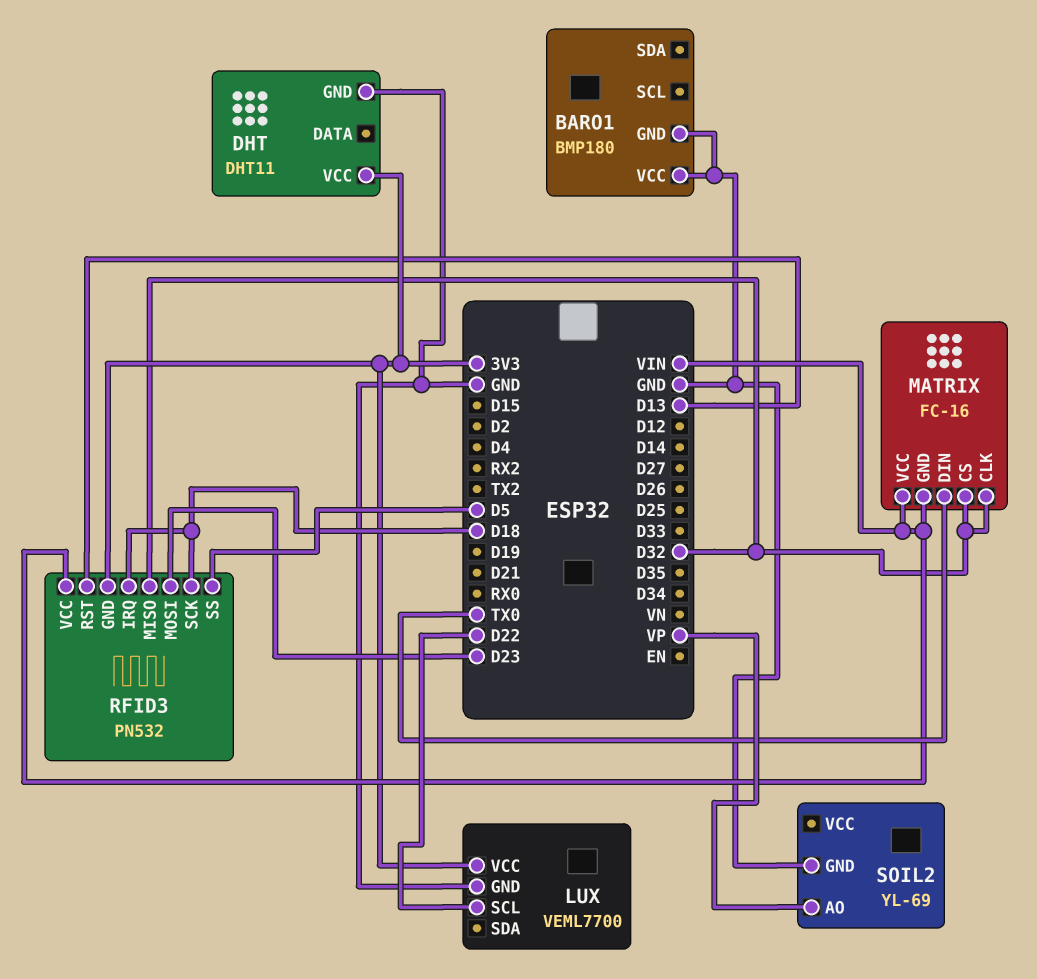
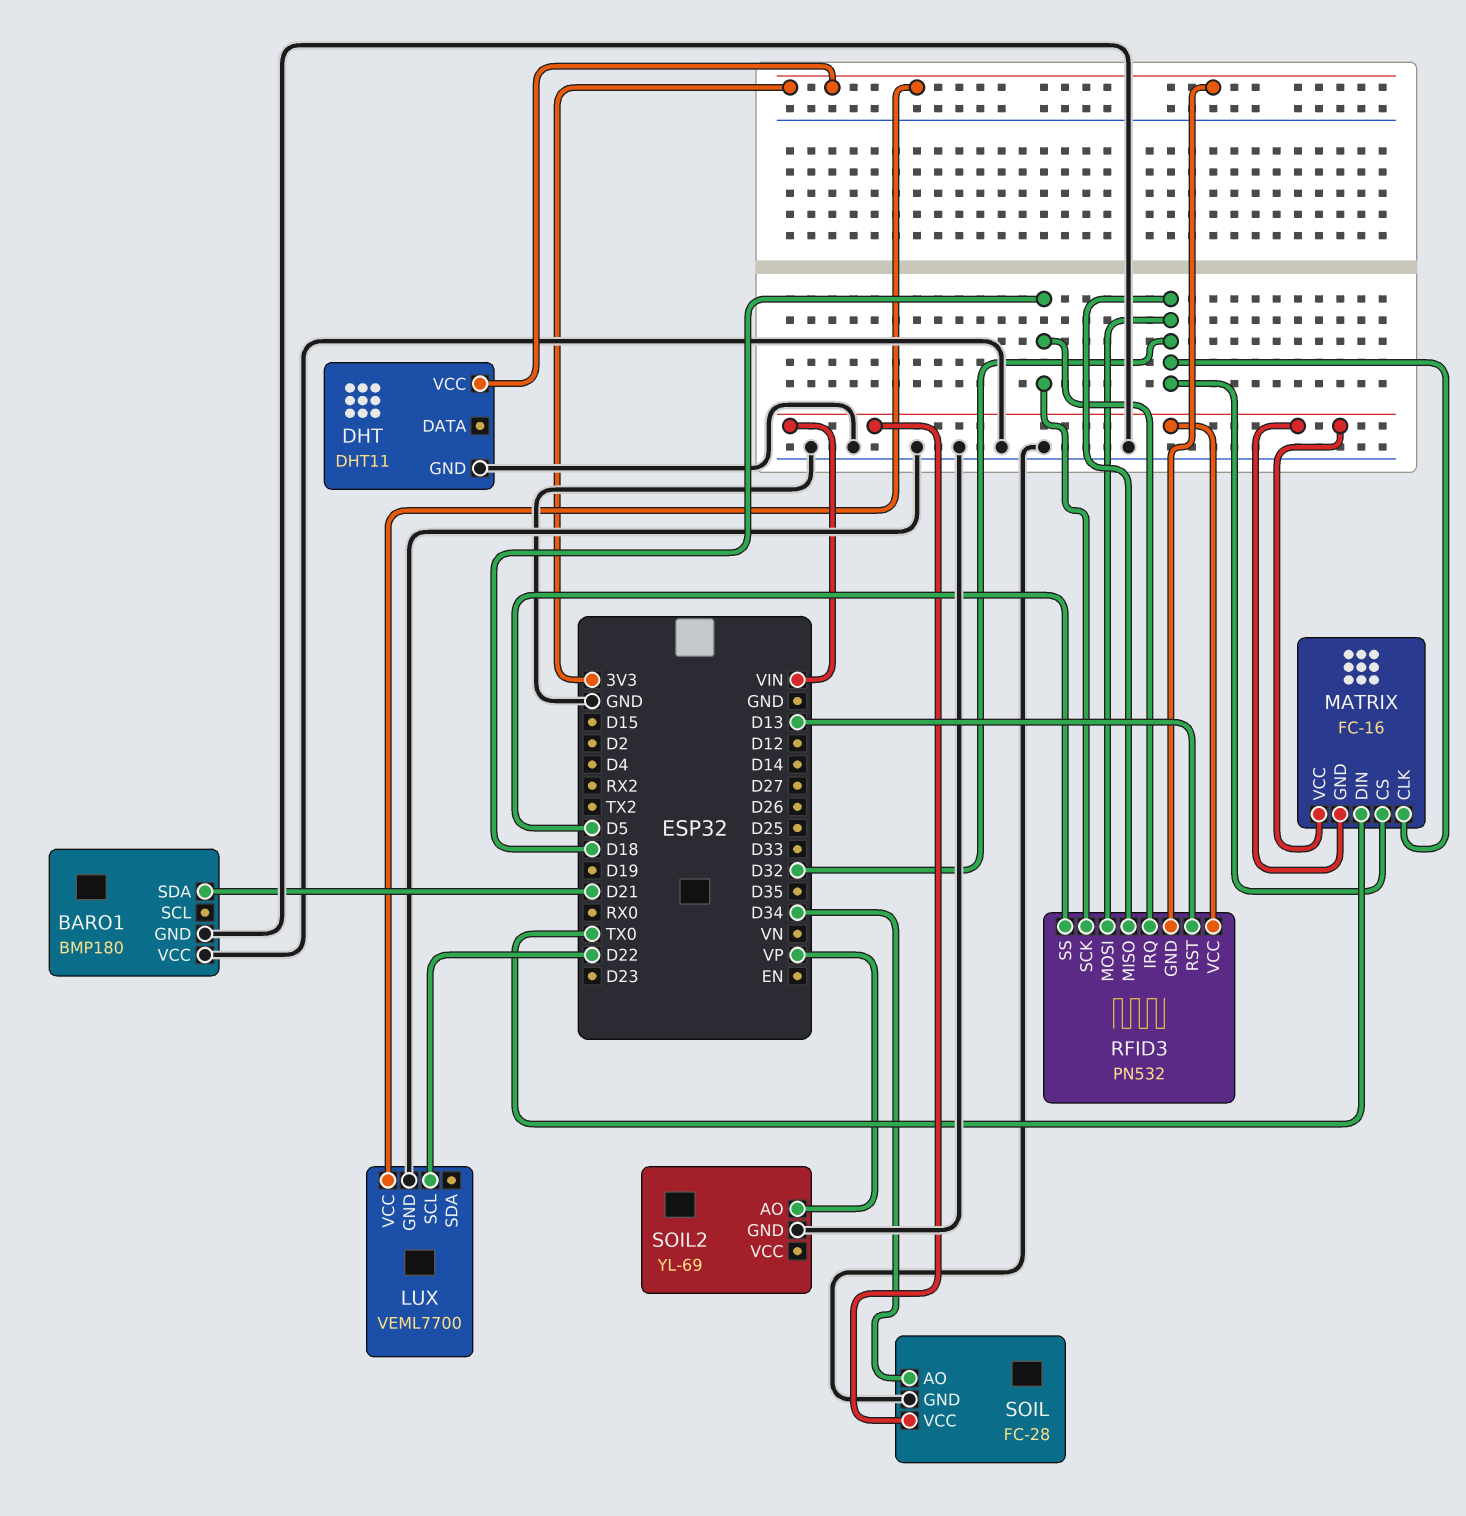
BARO1 pin SDA: none -> D21
RFID3 pin MOSI: D23 -> D32
SOIL: none -> FC-28
SOIL pin AO: none -> D34
SOIL pin GND: none -> GND
SOIL pin VCC: none -> VIN

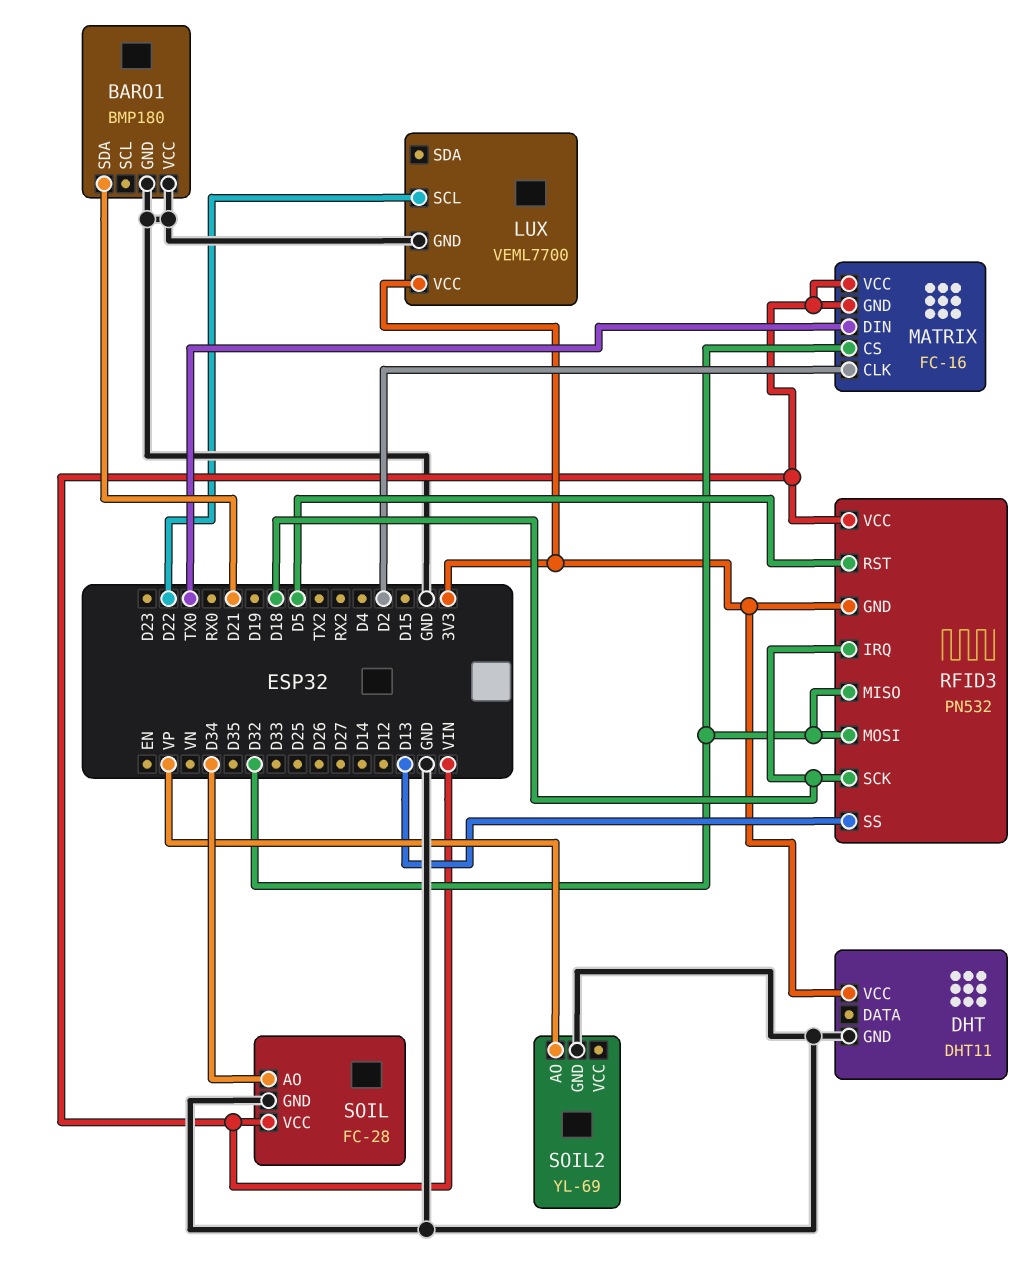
MATRIX pin CLK: D32 -> D2
RFID3 pin RST: D13 -> D5
RFID3 pin SS: D5 -> D13

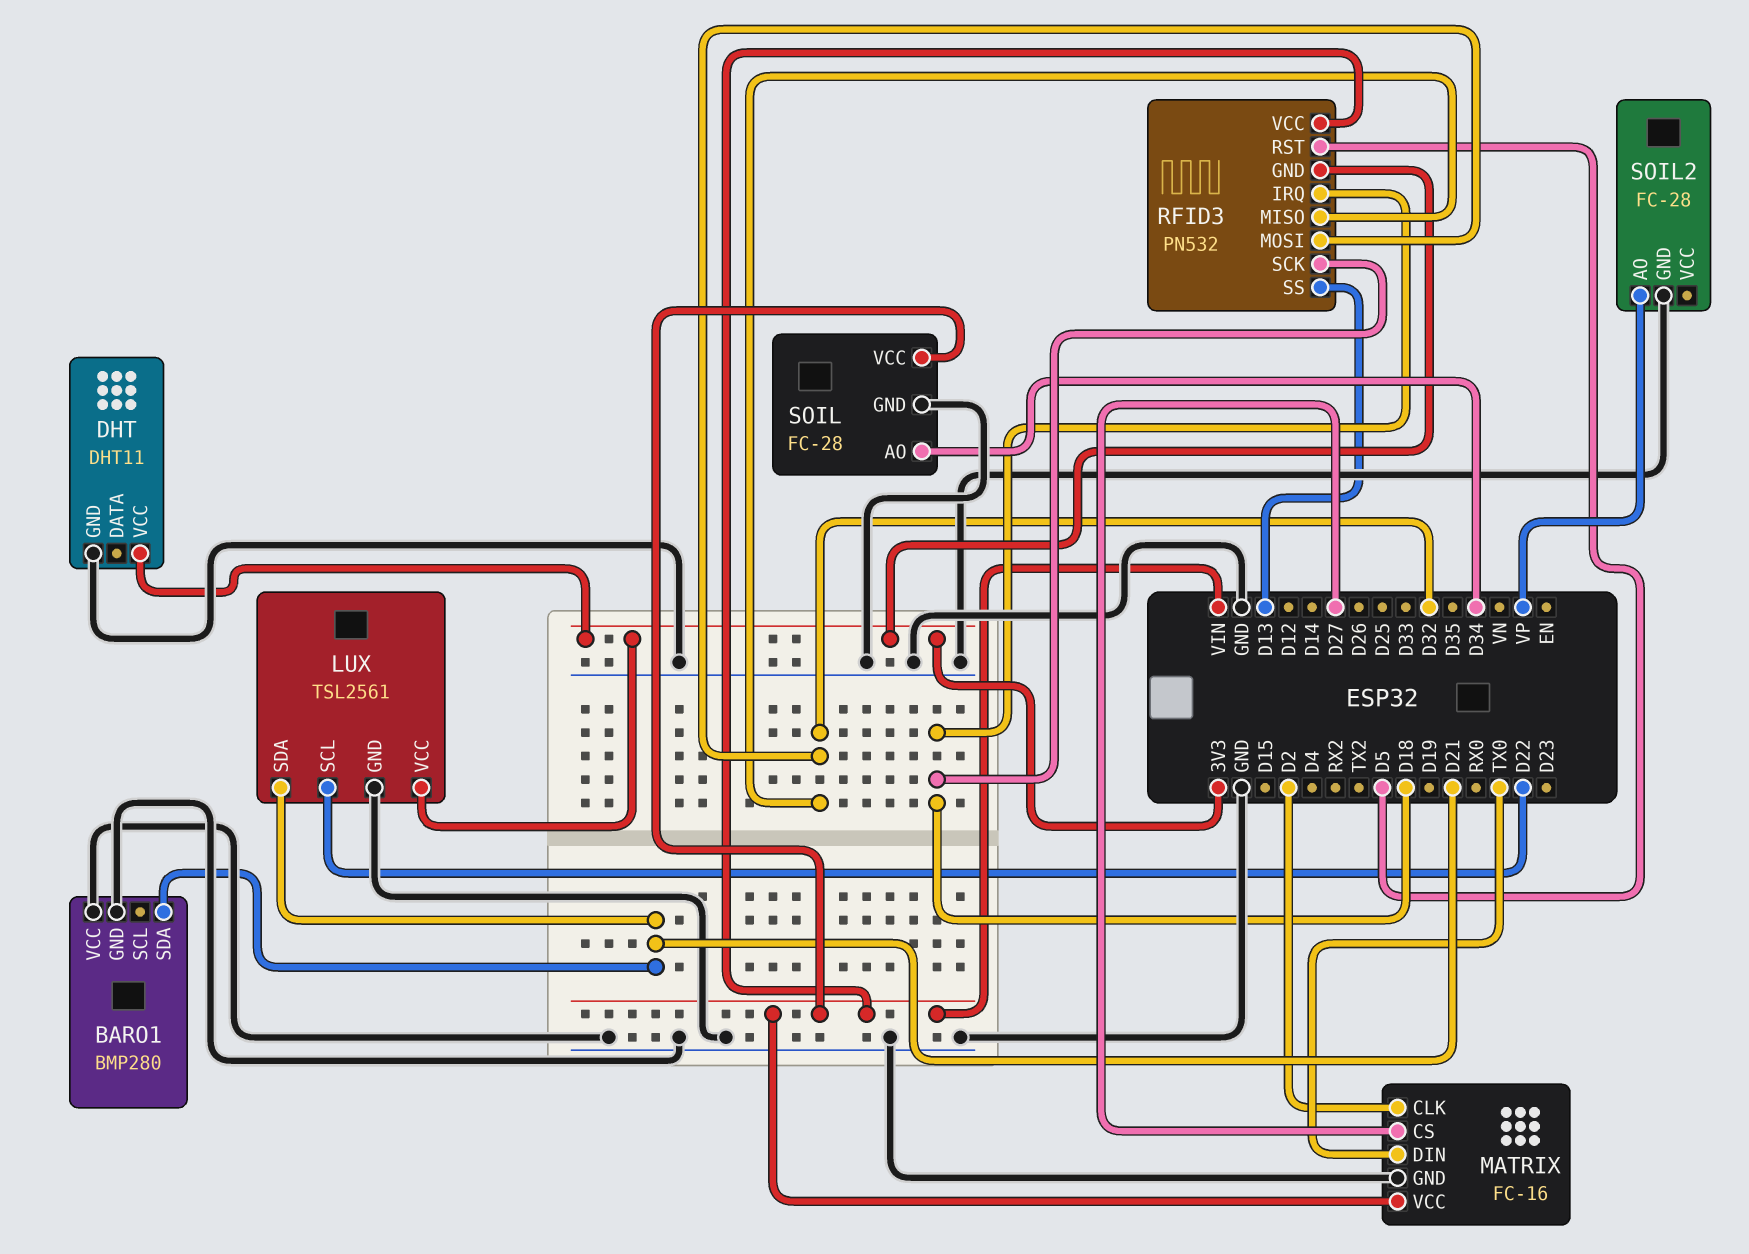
BARO1: BMP180 -> BMP280
LUX: VEML7700 -> TSL2561
LUX pin SDA: none -> D21
MATRIX pin CS: D32 -> D27
MATRIX pin GND: VIN -> GND
SOIL2: YL-69 -> FC-28

